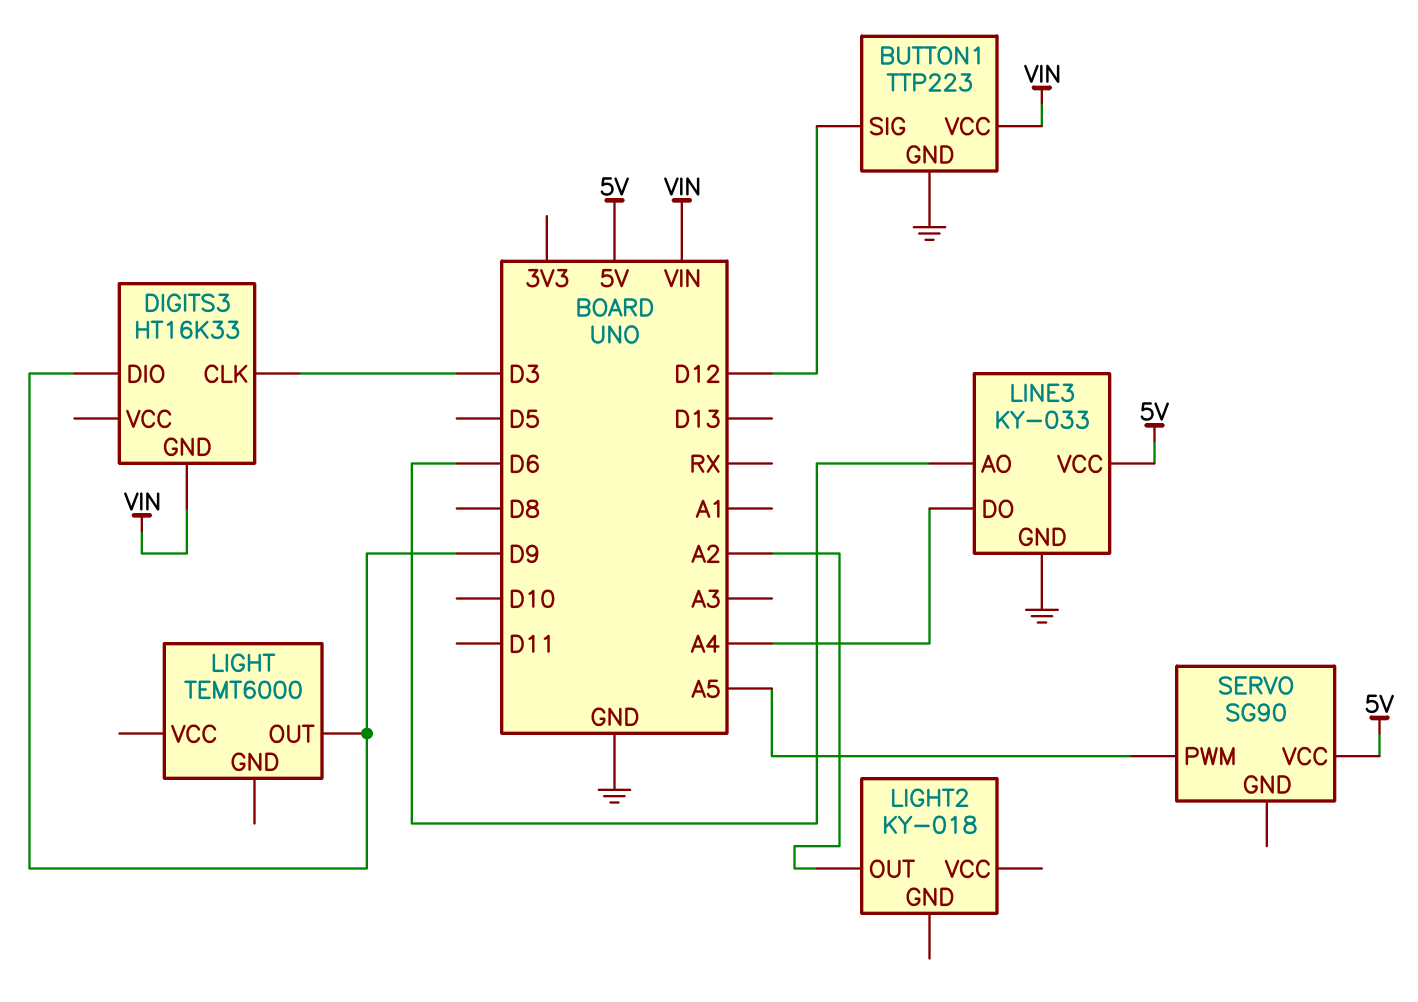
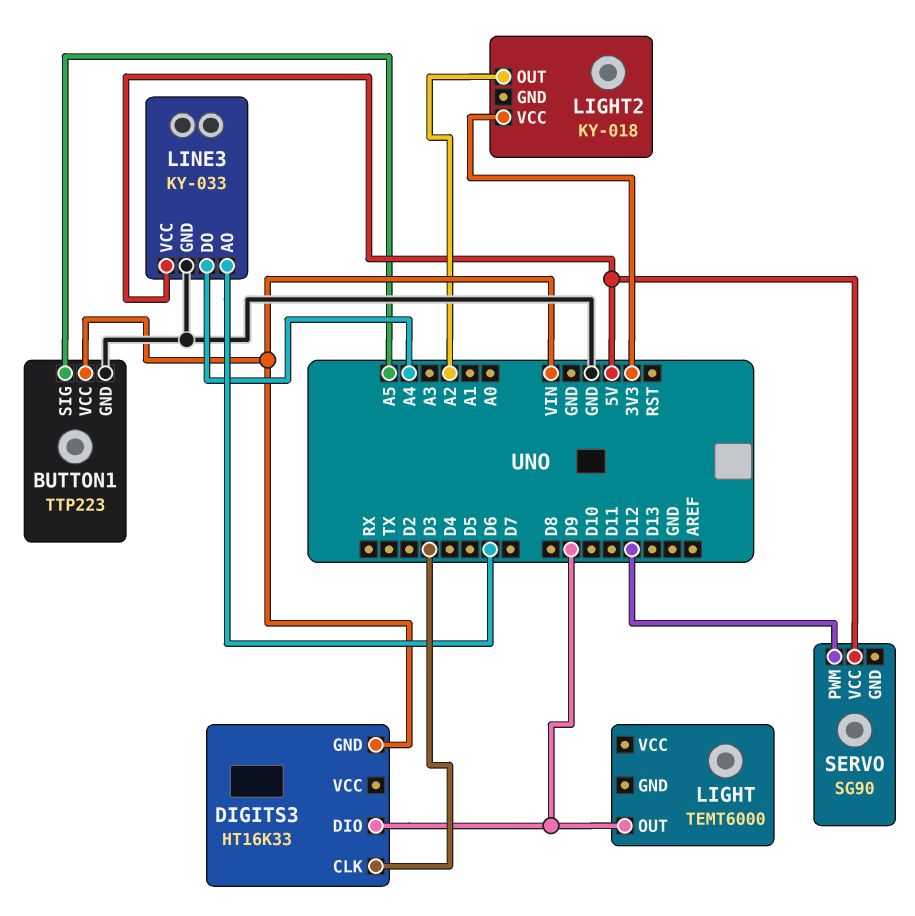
BUTTON1 pin SIG: D12 -> A5
LIGHT2 pin VCC: none -> 3V3
SERVO pin PWM: A5 -> D12

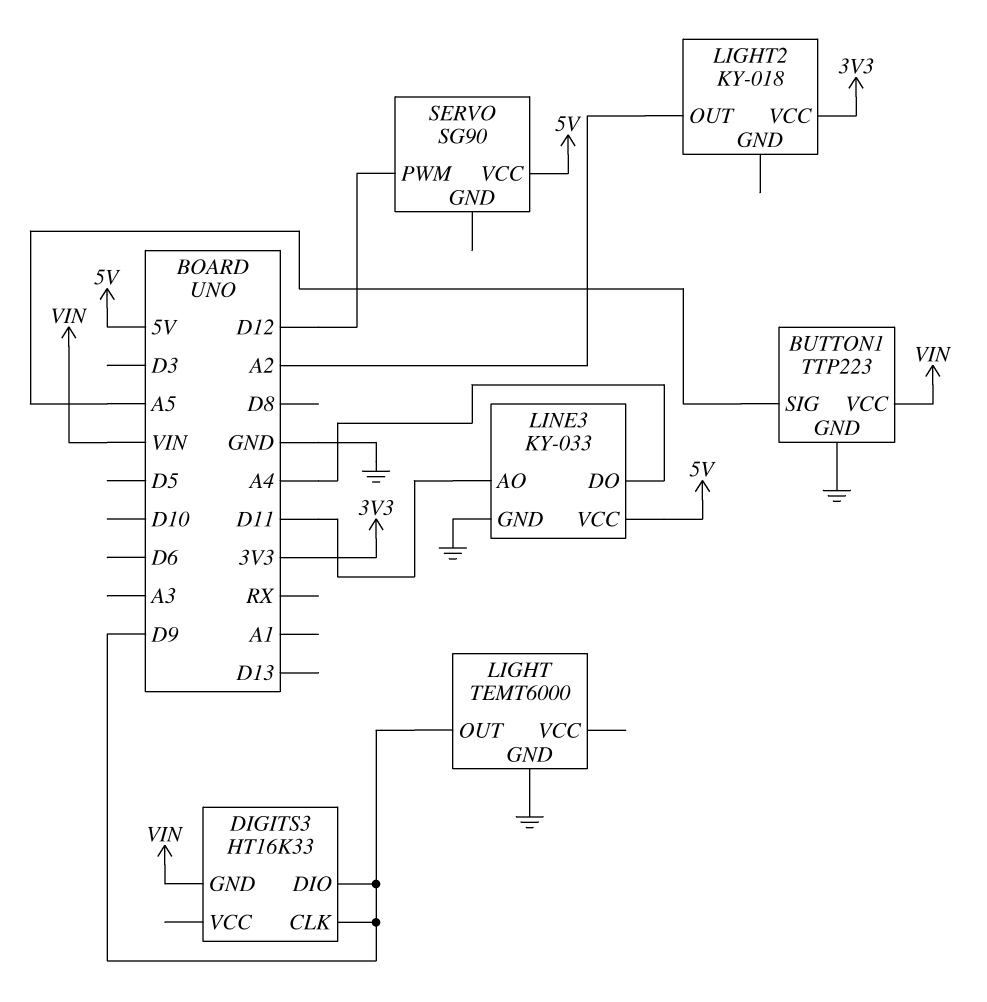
DIGITS3 pin CLK: D3 -> D9
LIGHT pin GND: none -> GND
LINE3 pin AO: D6 -> D11

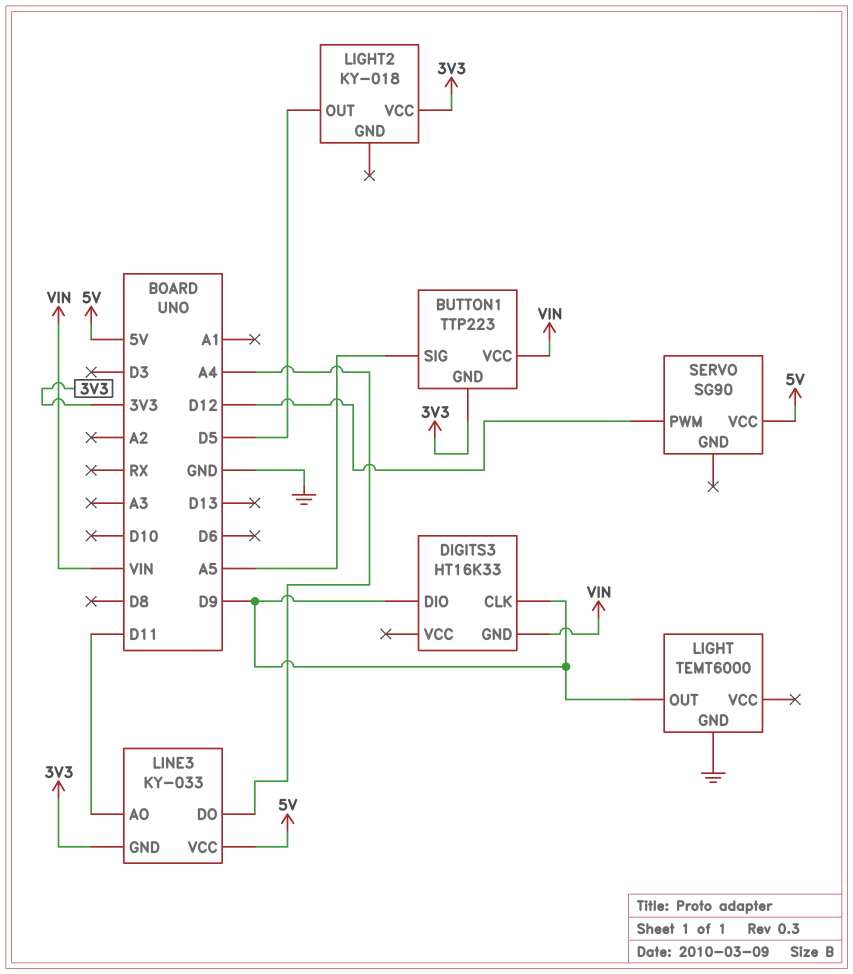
BUTTON1 pin GND: GND -> 3V3
LIGHT2 pin OUT: A2 -> D5
LINE3 pin GND: GND -> 3V3

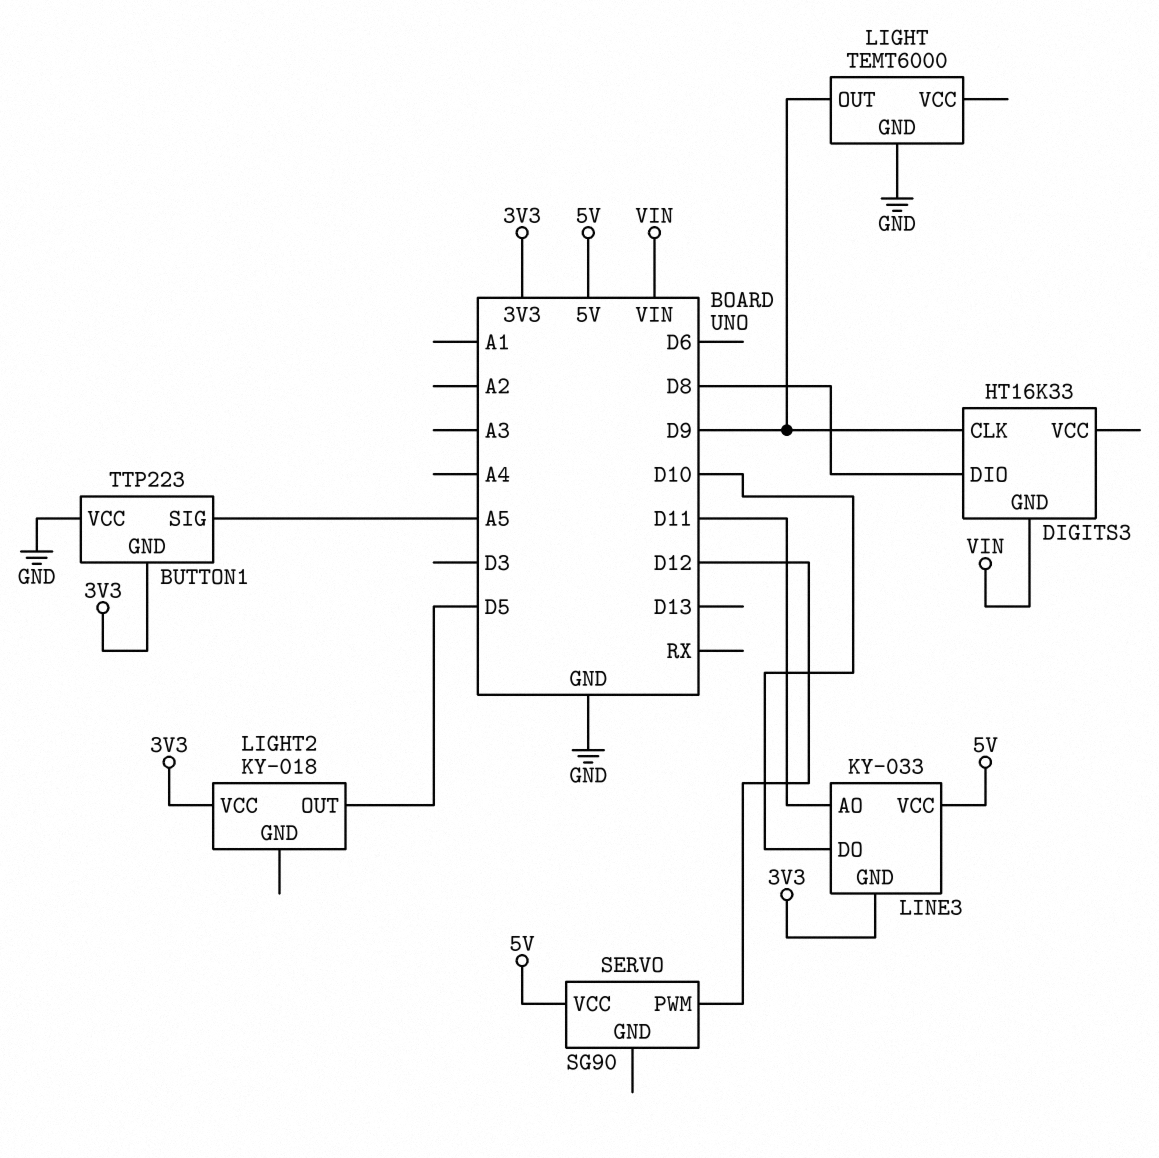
BUTTON1 pin VCC: VIN -> GND
DIGITS3 pin DIO: D9 -> D8
LINE3 pin DO: A4 -> D10

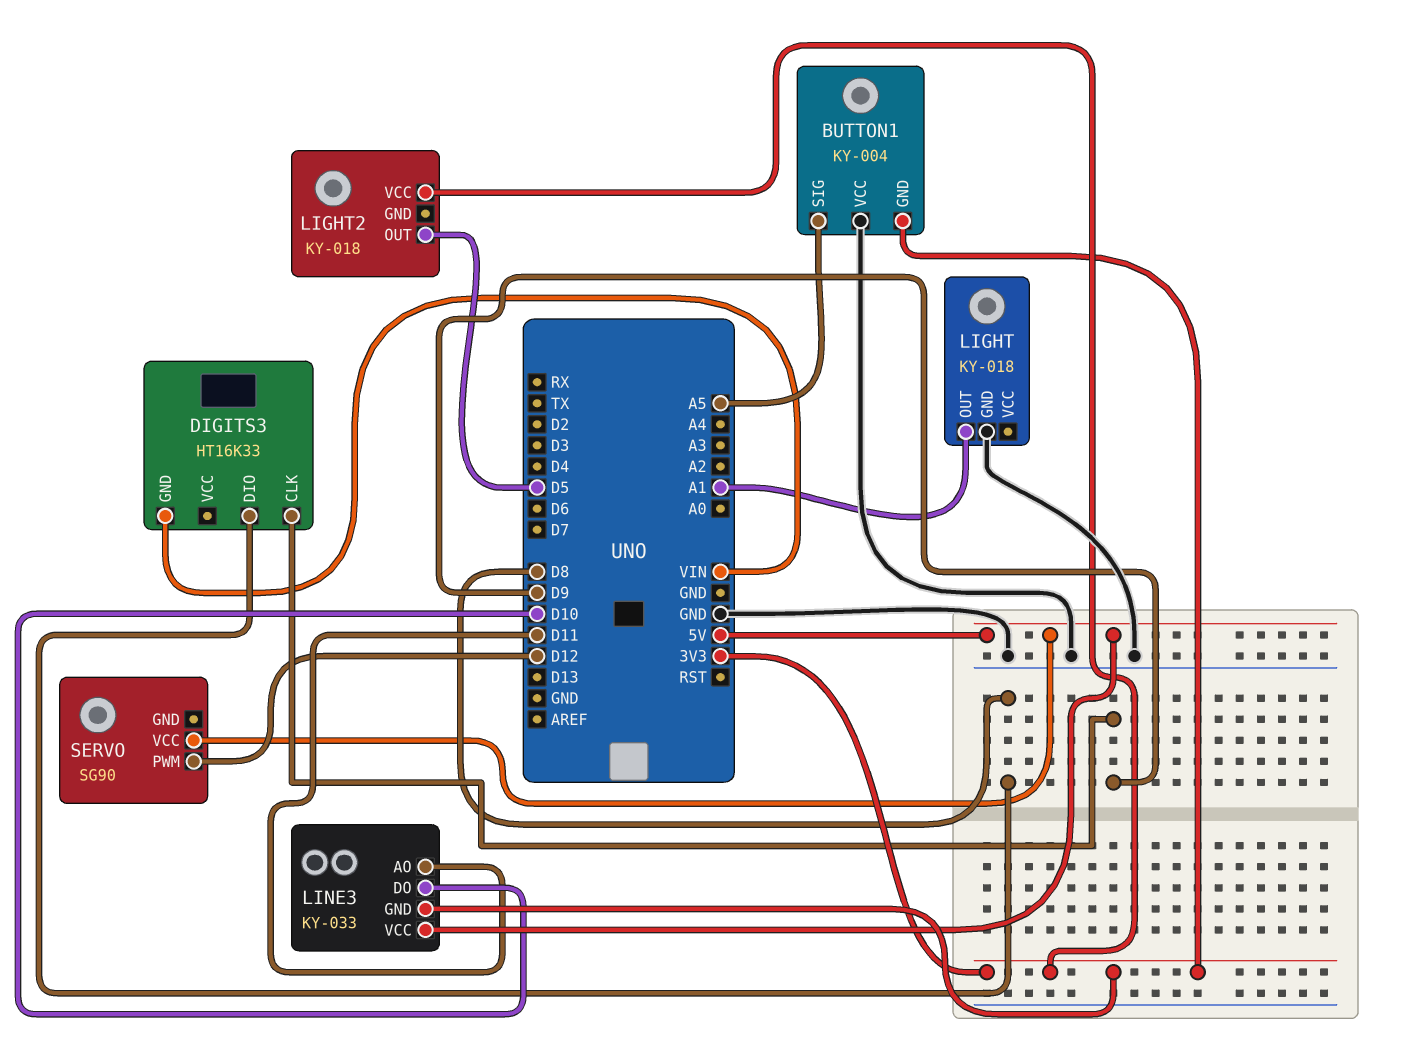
BUTTON1: TTP223 -> KY-004
LIGHT: TEMT6000 -> KY-018
LIGHT pin OUT: D9 -> A1

